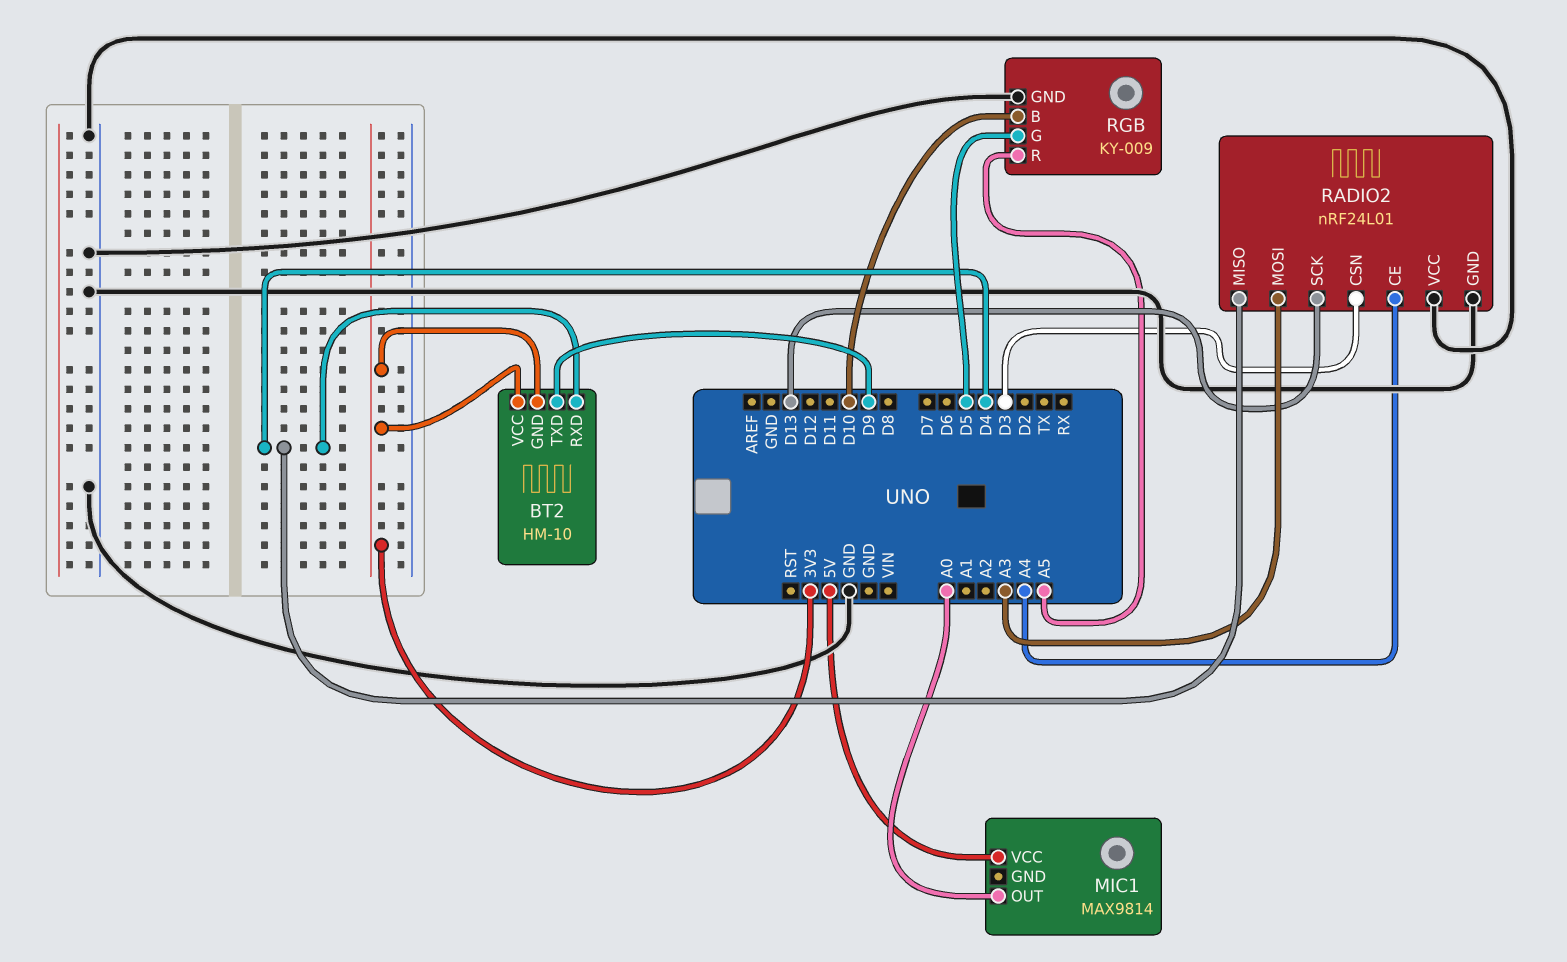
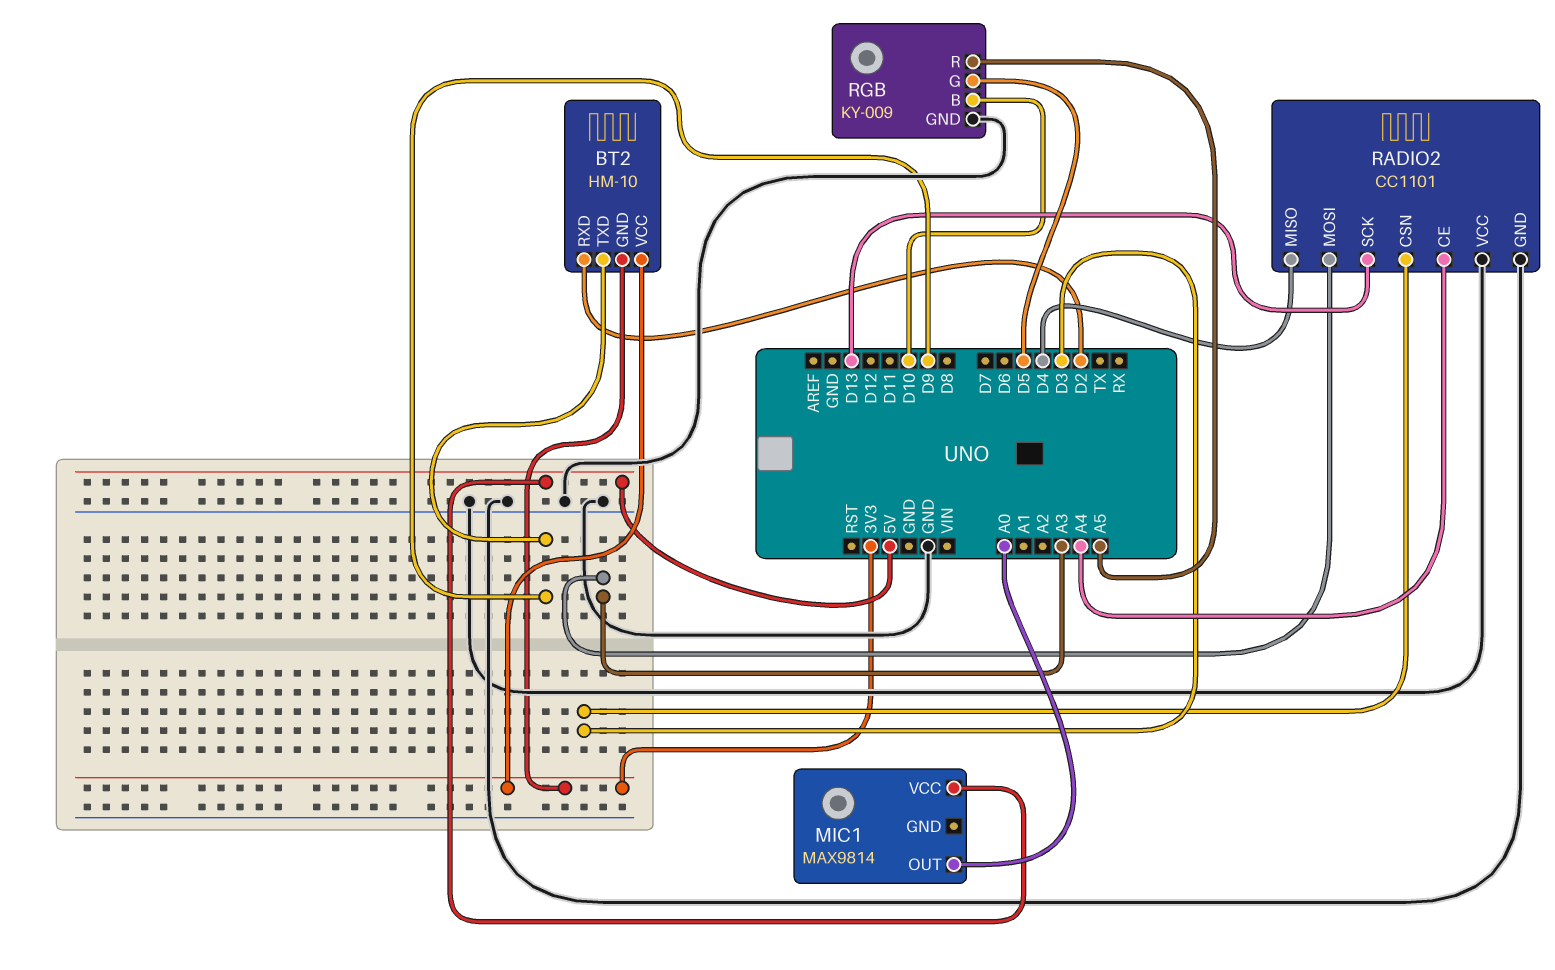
BT2 pin RXD: D4 -> D2
RADIO2: nRF24L01 -> CC1101

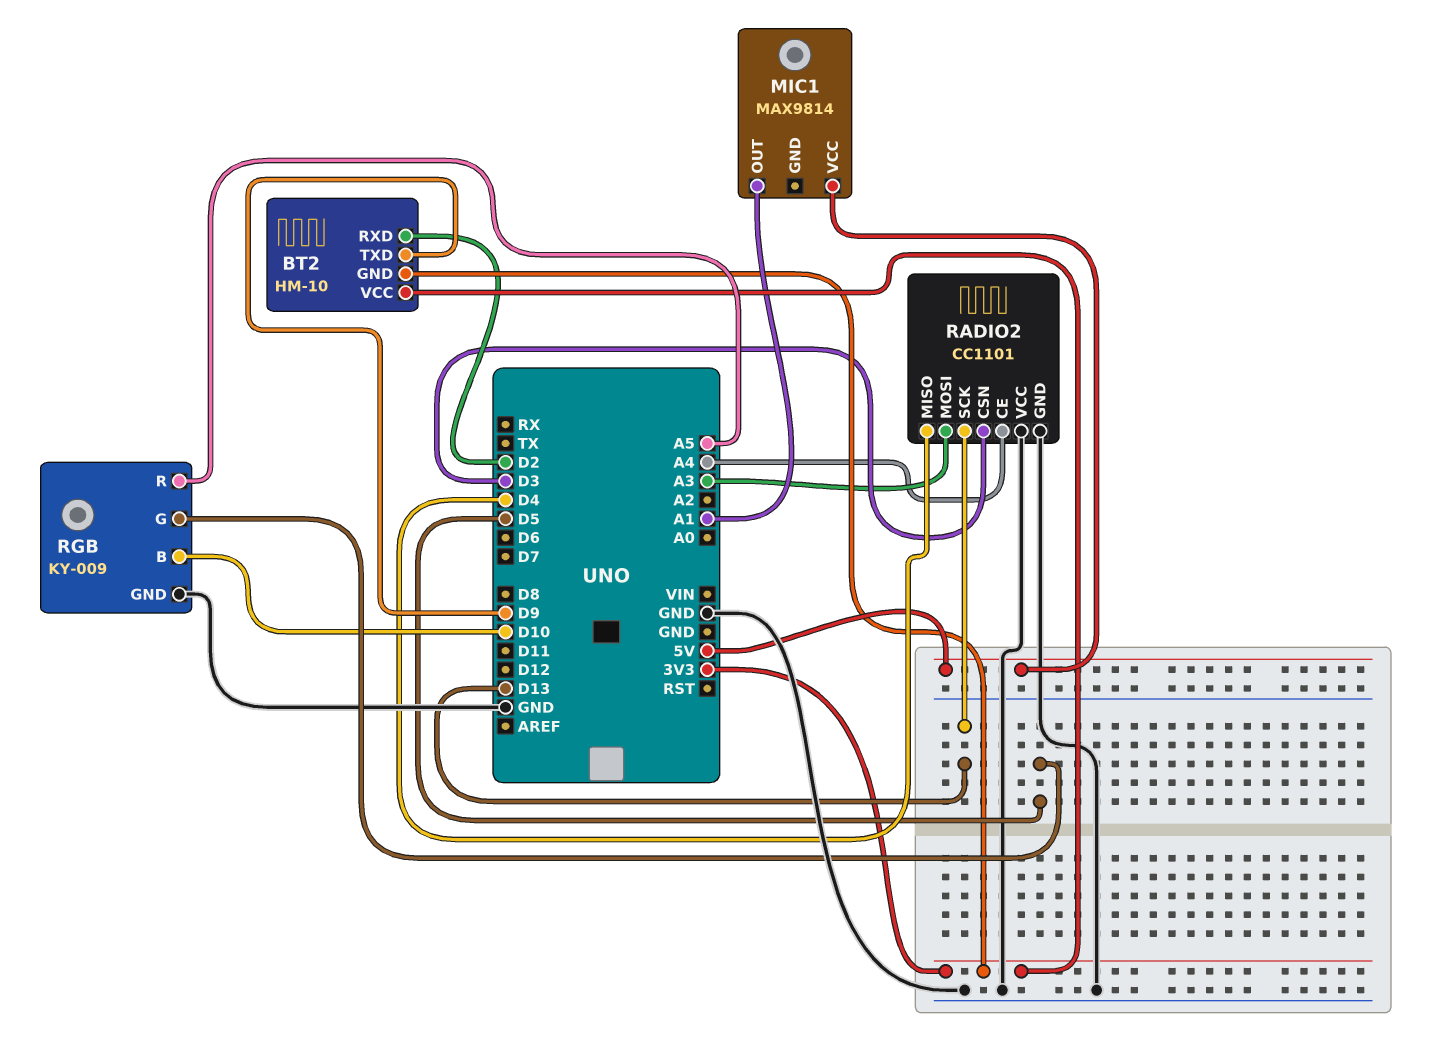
MIC1 pin OUT: A0 -> A1

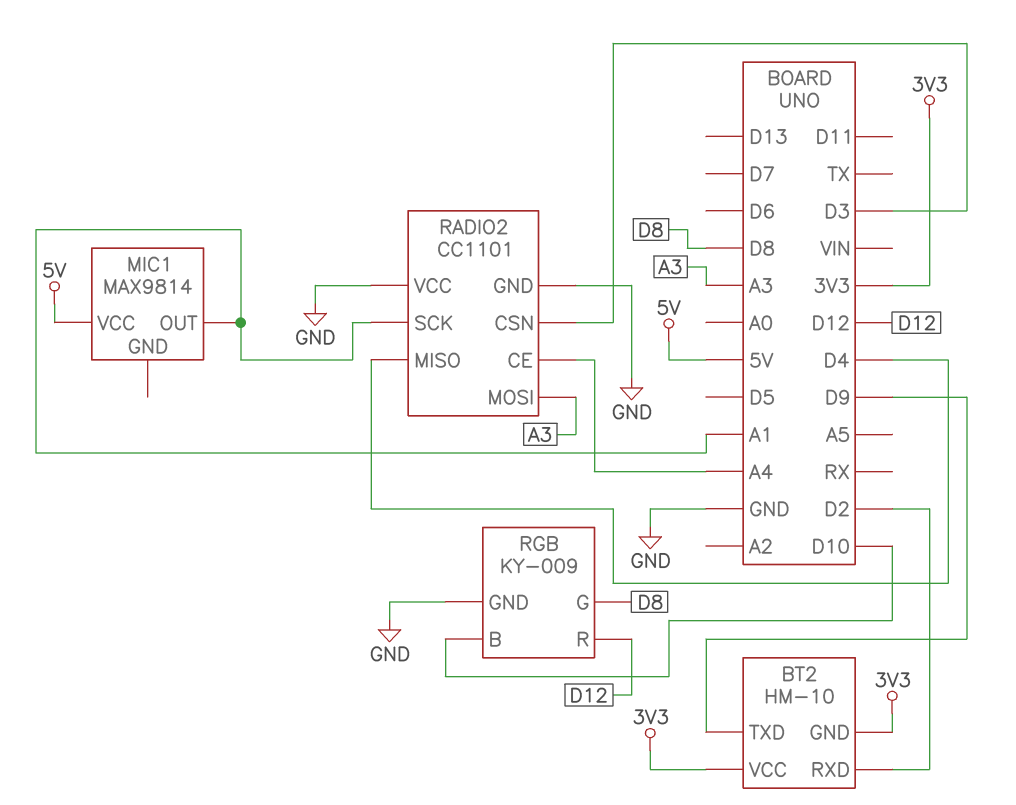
RADIO2 pin SCK: D13 -> A1
RGB pin G: D5 -> D8
RGB pin R: A5 -> D12

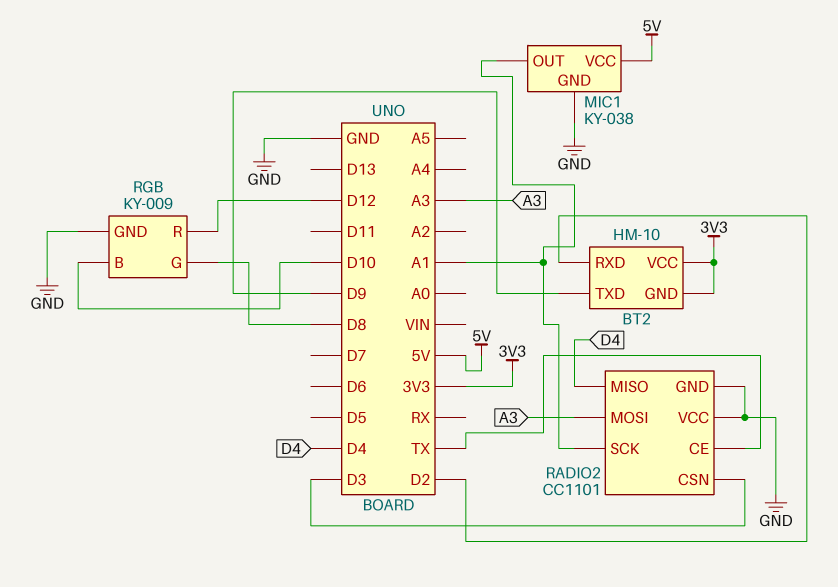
MIC1: MAX9814 -> KY-038
MIC1 pin GND: none -> GND
RADIO2 pin CE: A4 -> TX

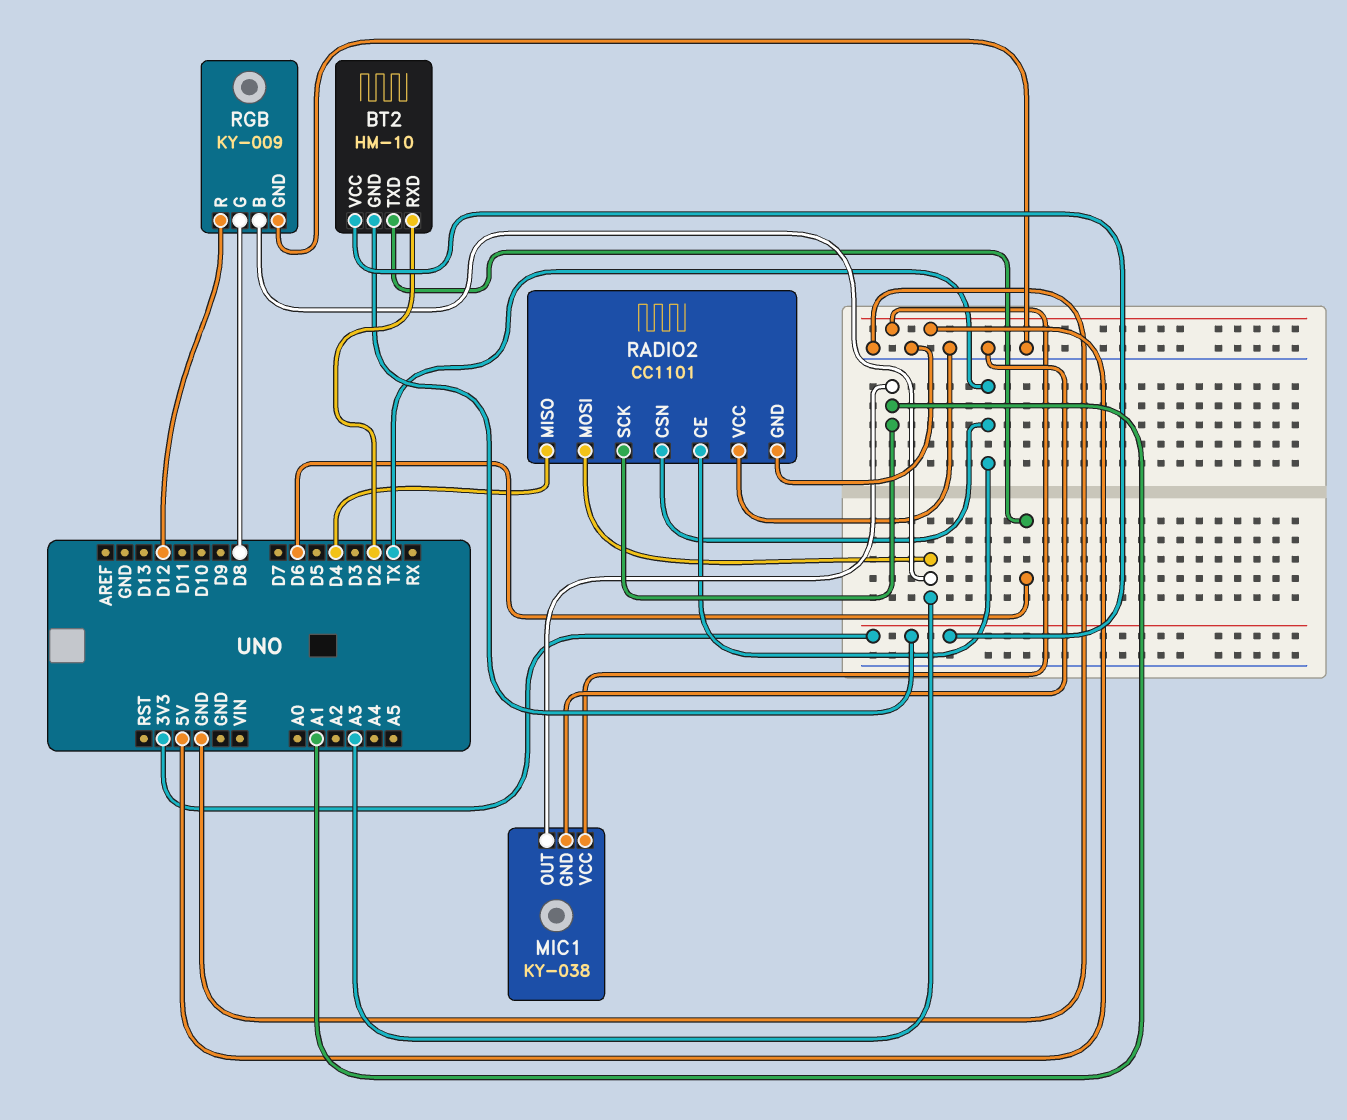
BT2 pin TXD: D9 -> D6
RADIO2 pin CSN: D3 -> TX
RGB pin B: D10 -> A3

